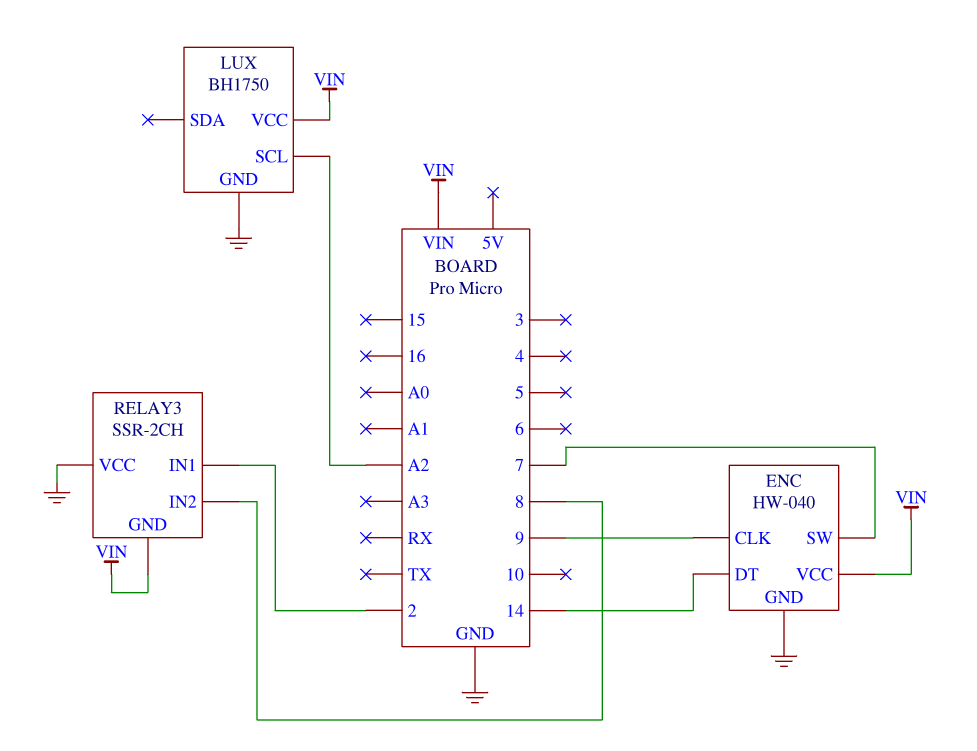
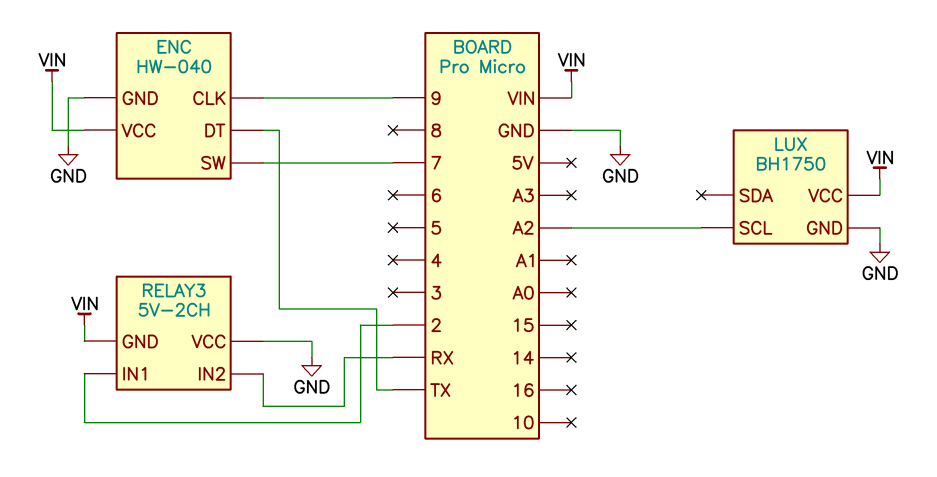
ENC pin DT: 14 -> TX
RELAY3: SSR-2CH -> 5V-2CH
RELAY3 pin IN2: 8 -> RX

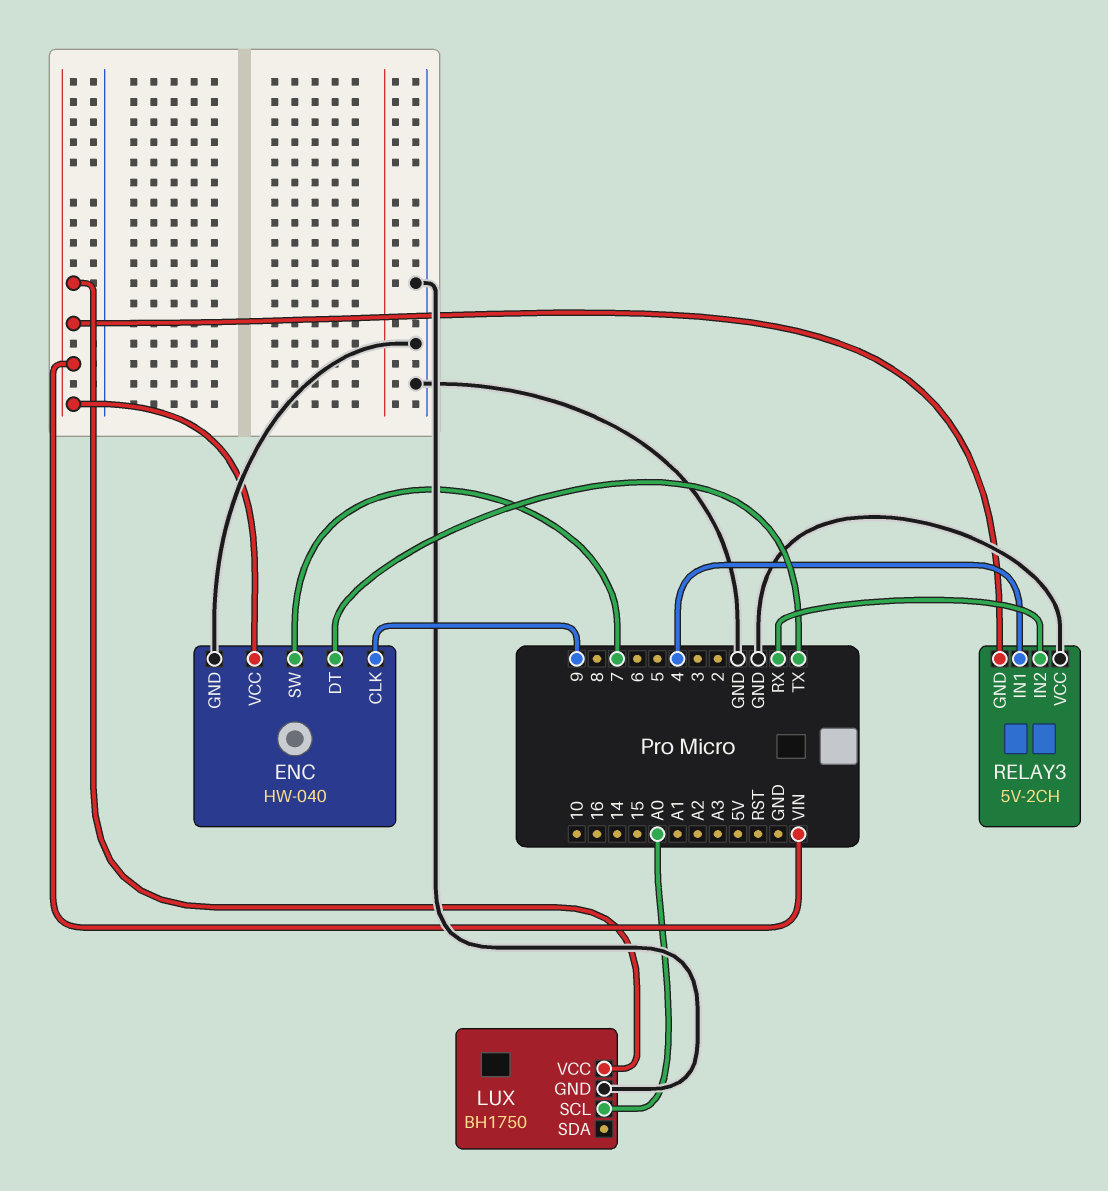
LUX pin SCL: A2 -> A0
RELAY3 pin IN1: 2 -> 4

